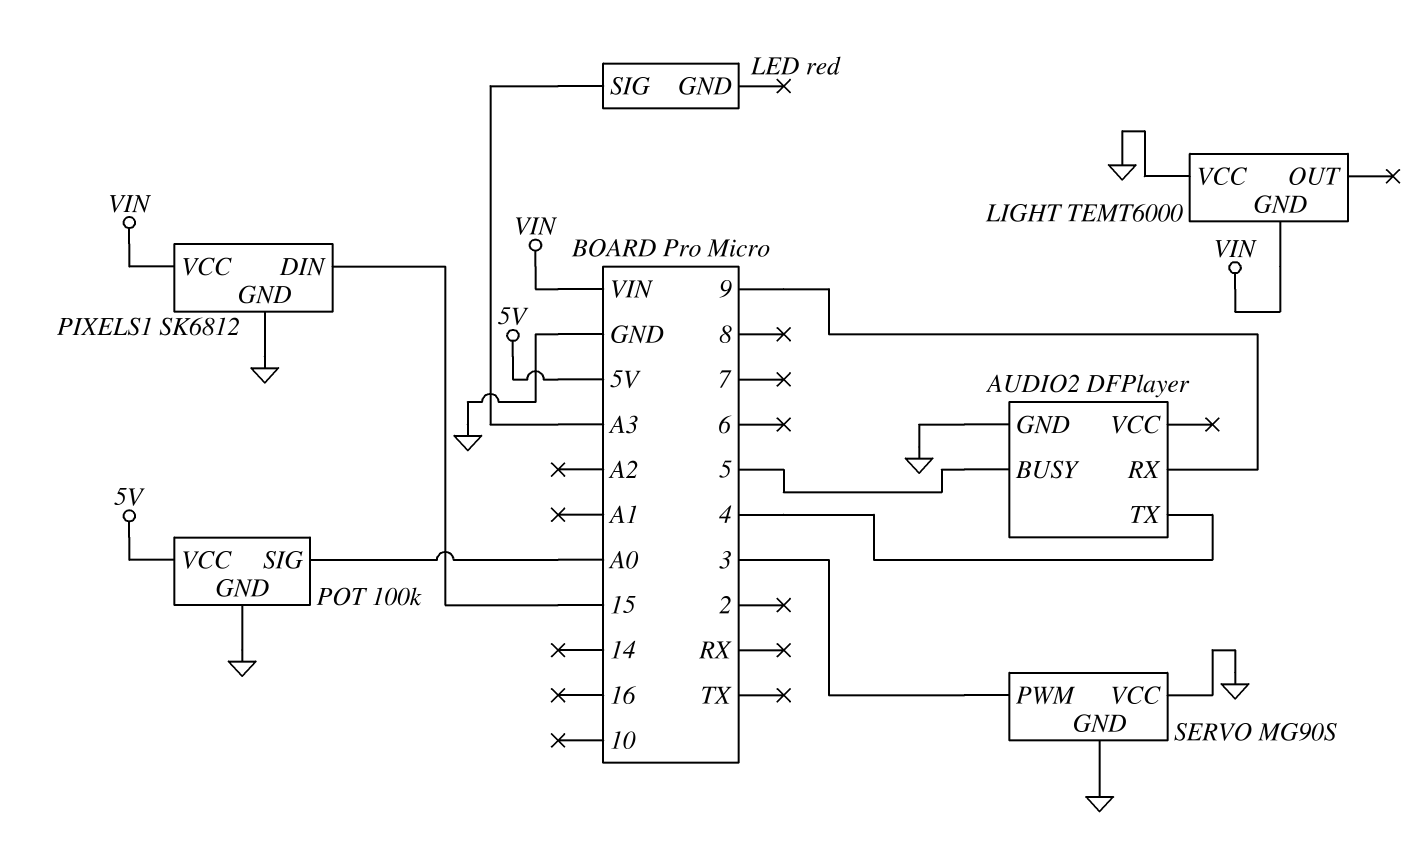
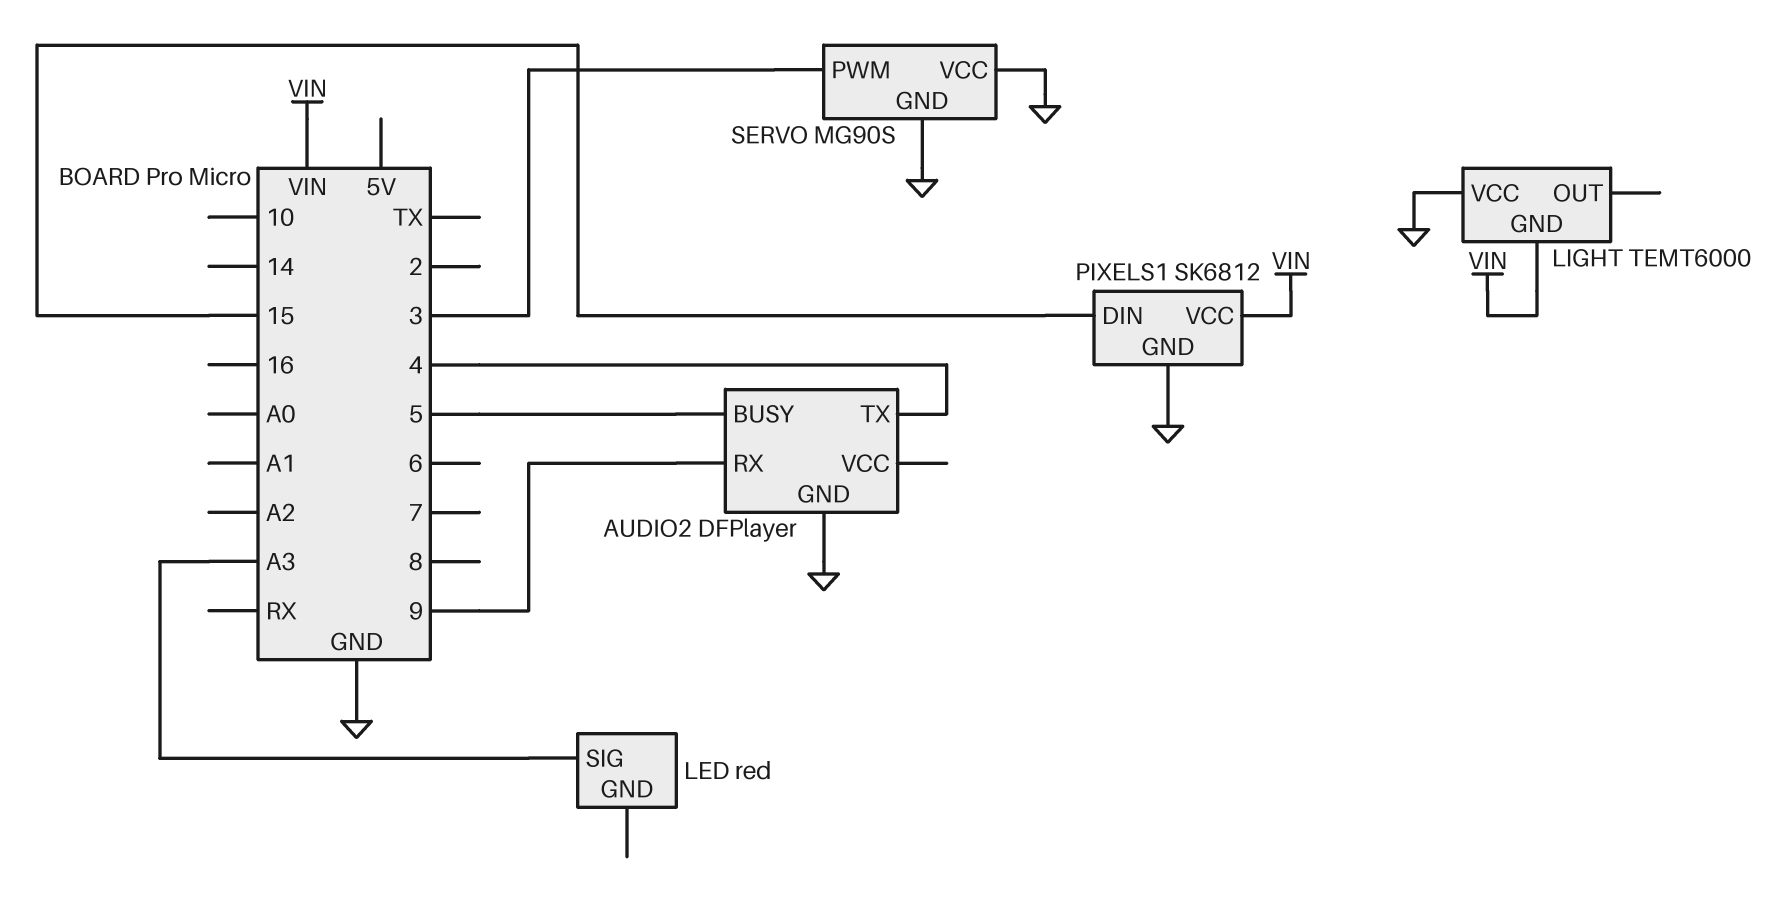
POT: 100k -> none
POT pin GND: GND -> none
POT pin SIG: A0 -> none
POT pin VCC: 5V -> none

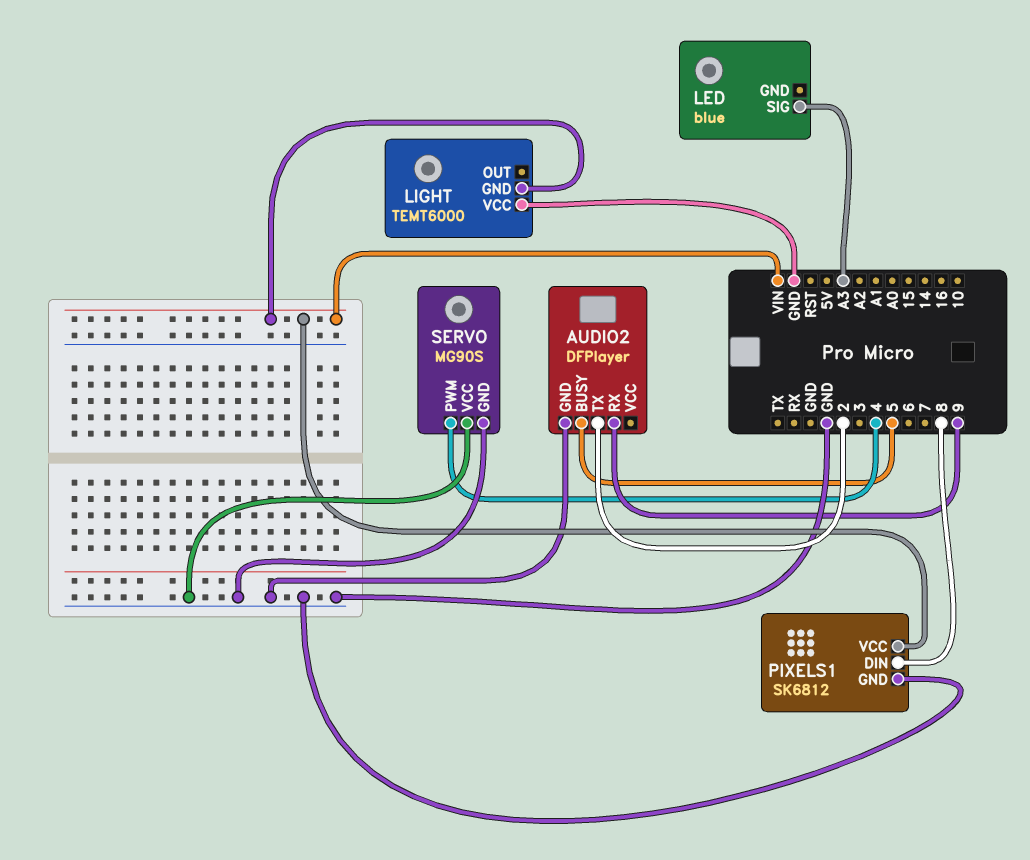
AUDIO2 pin TX: 4 -> 2
LED: red -> blue
PIXELS1 pin DIN: 15 -> 8
SERVO pin PWM: 3 -> 4

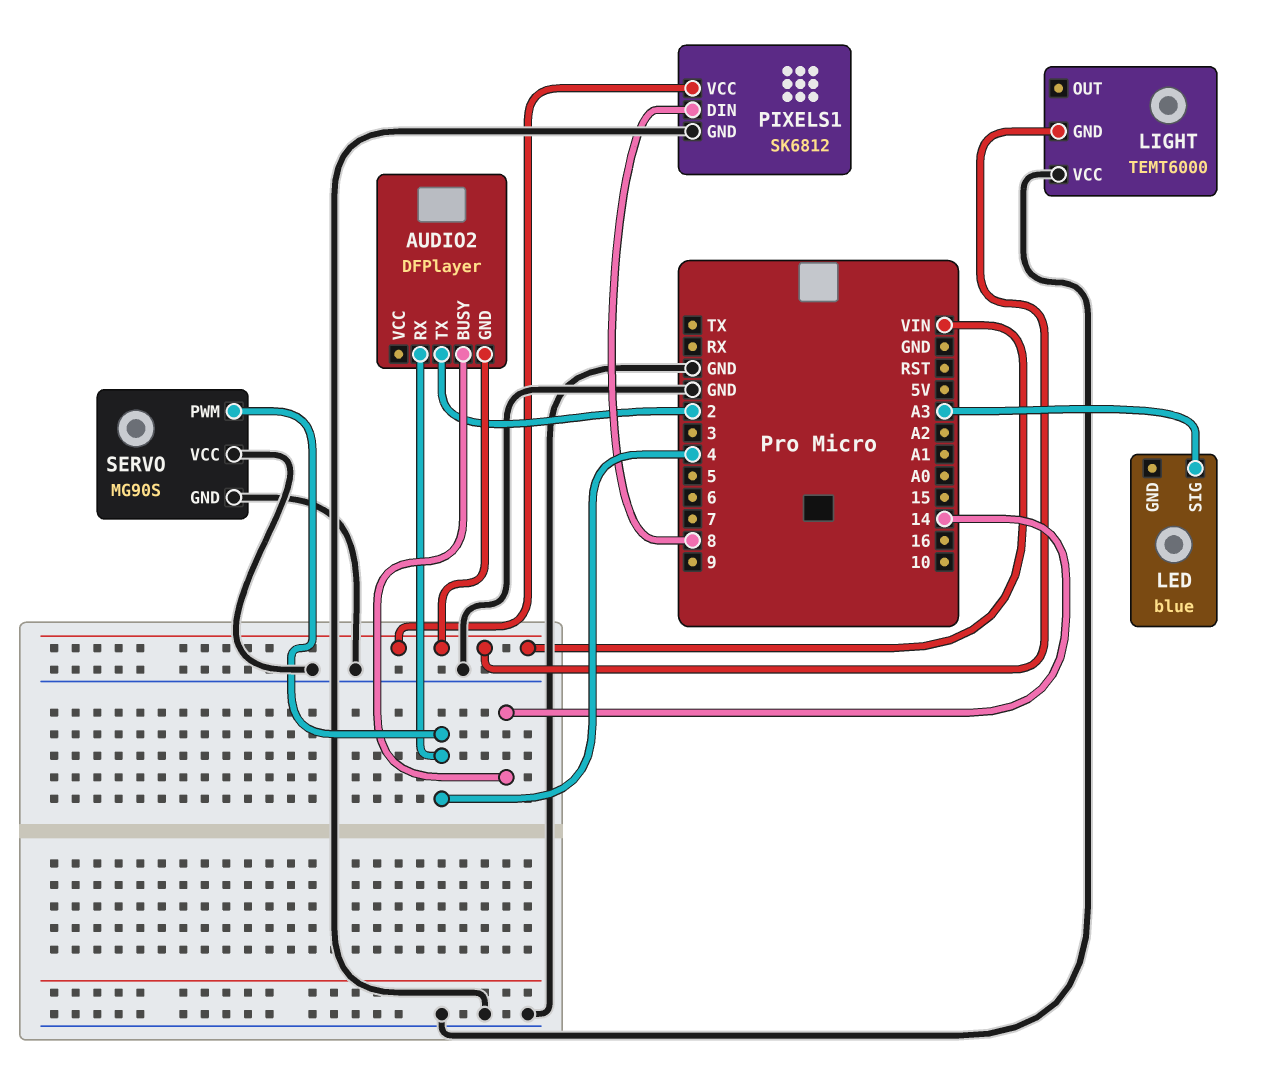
AUDIO2 pin BUSY: 5 -> 14
AUDIO2 pin GND: GND -> VIN
AUDIO2 pin RX: 9 -> 4

